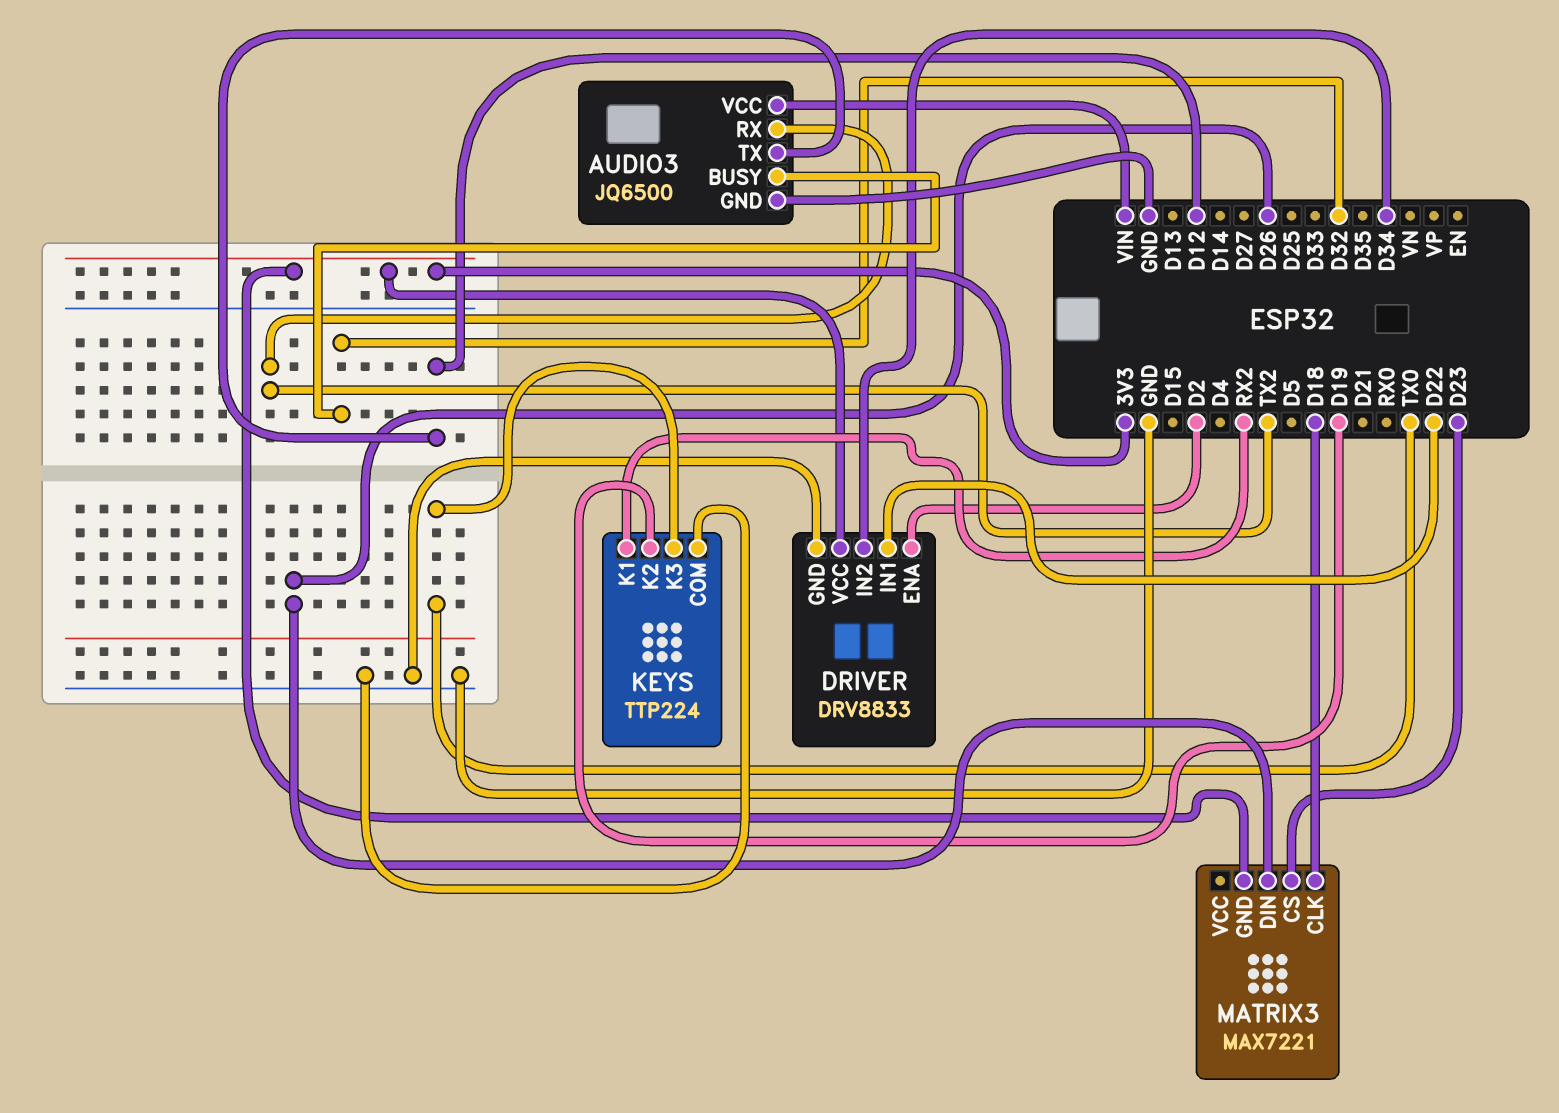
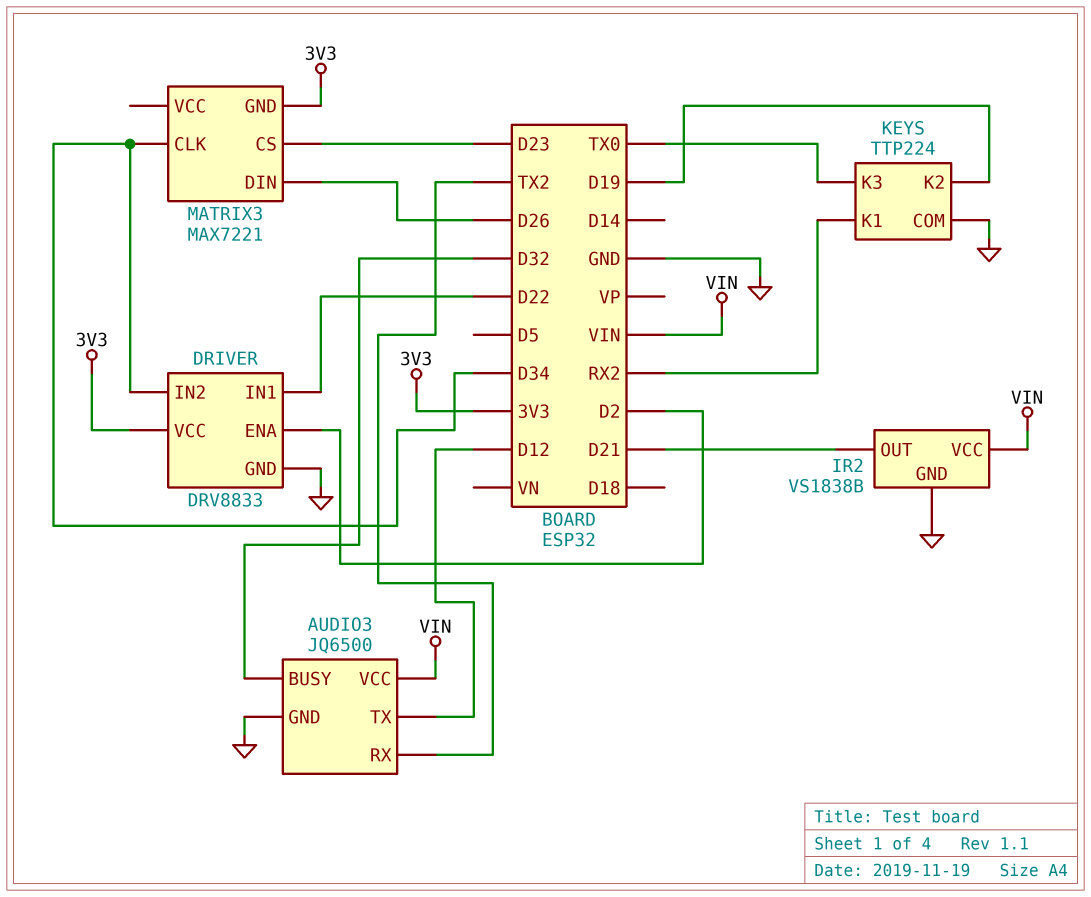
IR2: none -> VS1838B
IR2 pin GND: none -> GND
IR2 pin OUT: none -> D21
IR2 pin VCC: none -> VIN
MATRIX3 pin CLK: D18 -> D34

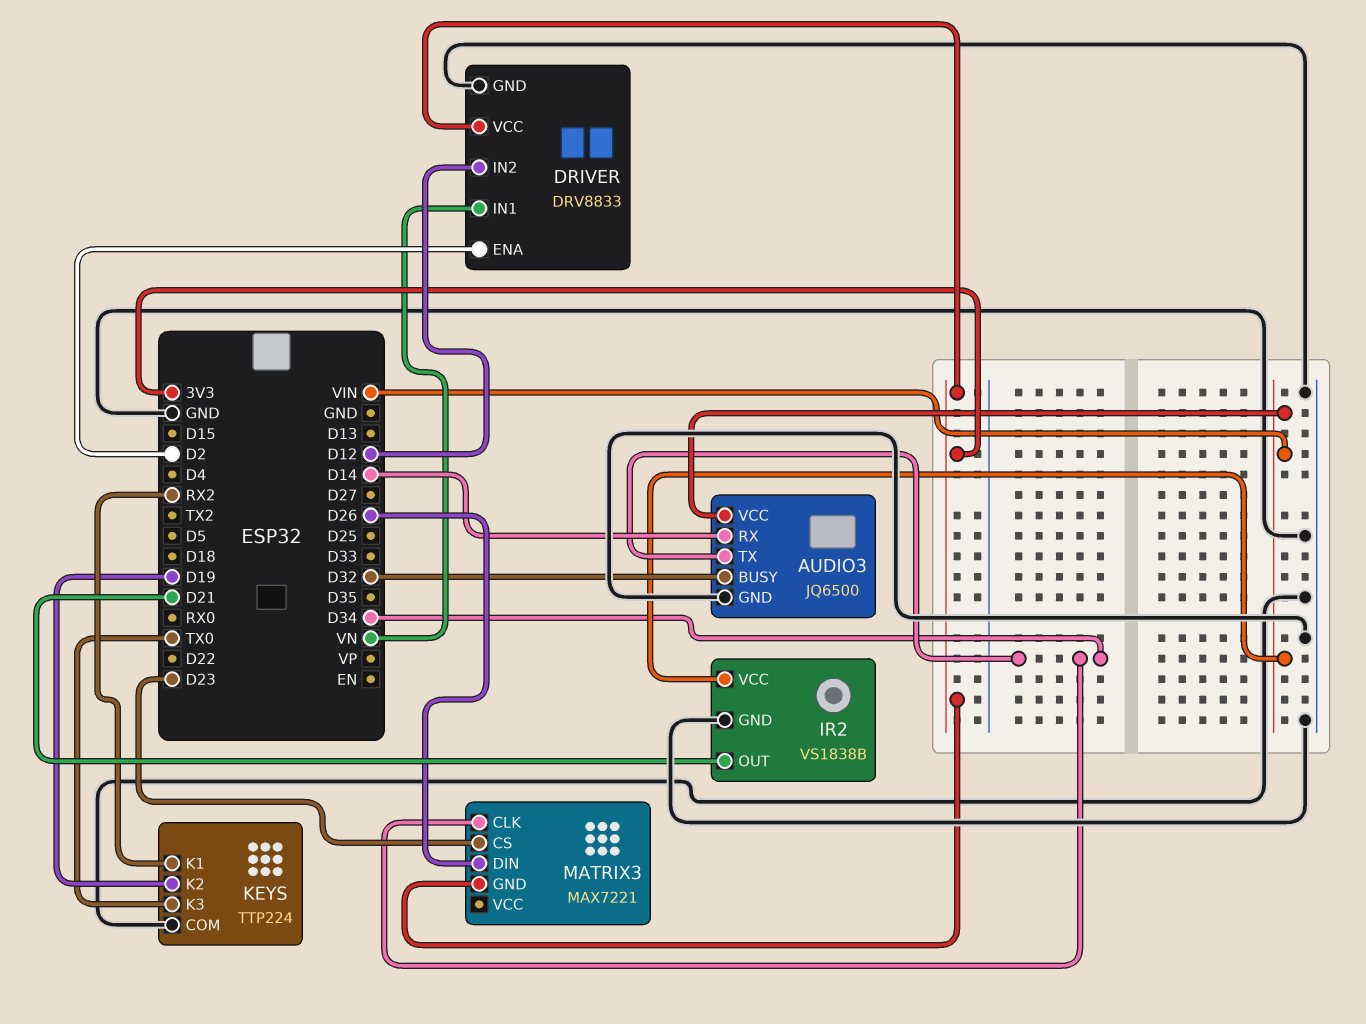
AUDIO3 pin RX: TX2 -> D14
AUDIO3 pin TX: D12 -> D34
DRIVER pin IN1: D22 -> VN
DRIVER pin IN2: D34 -> D12

